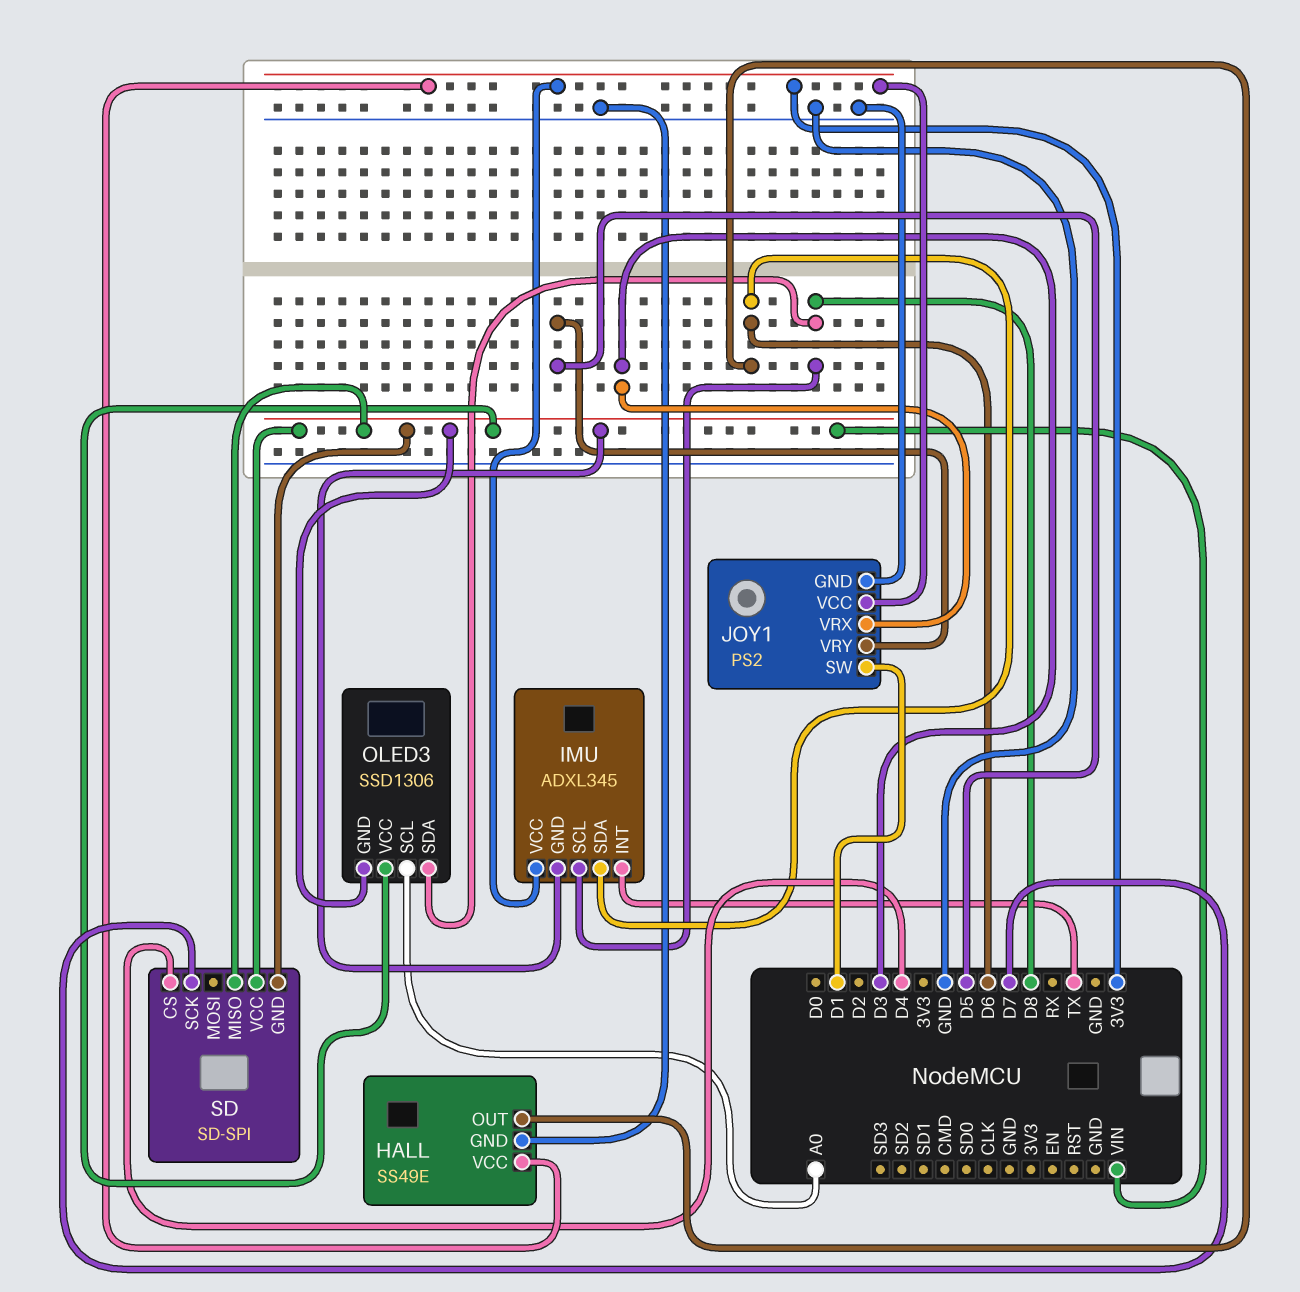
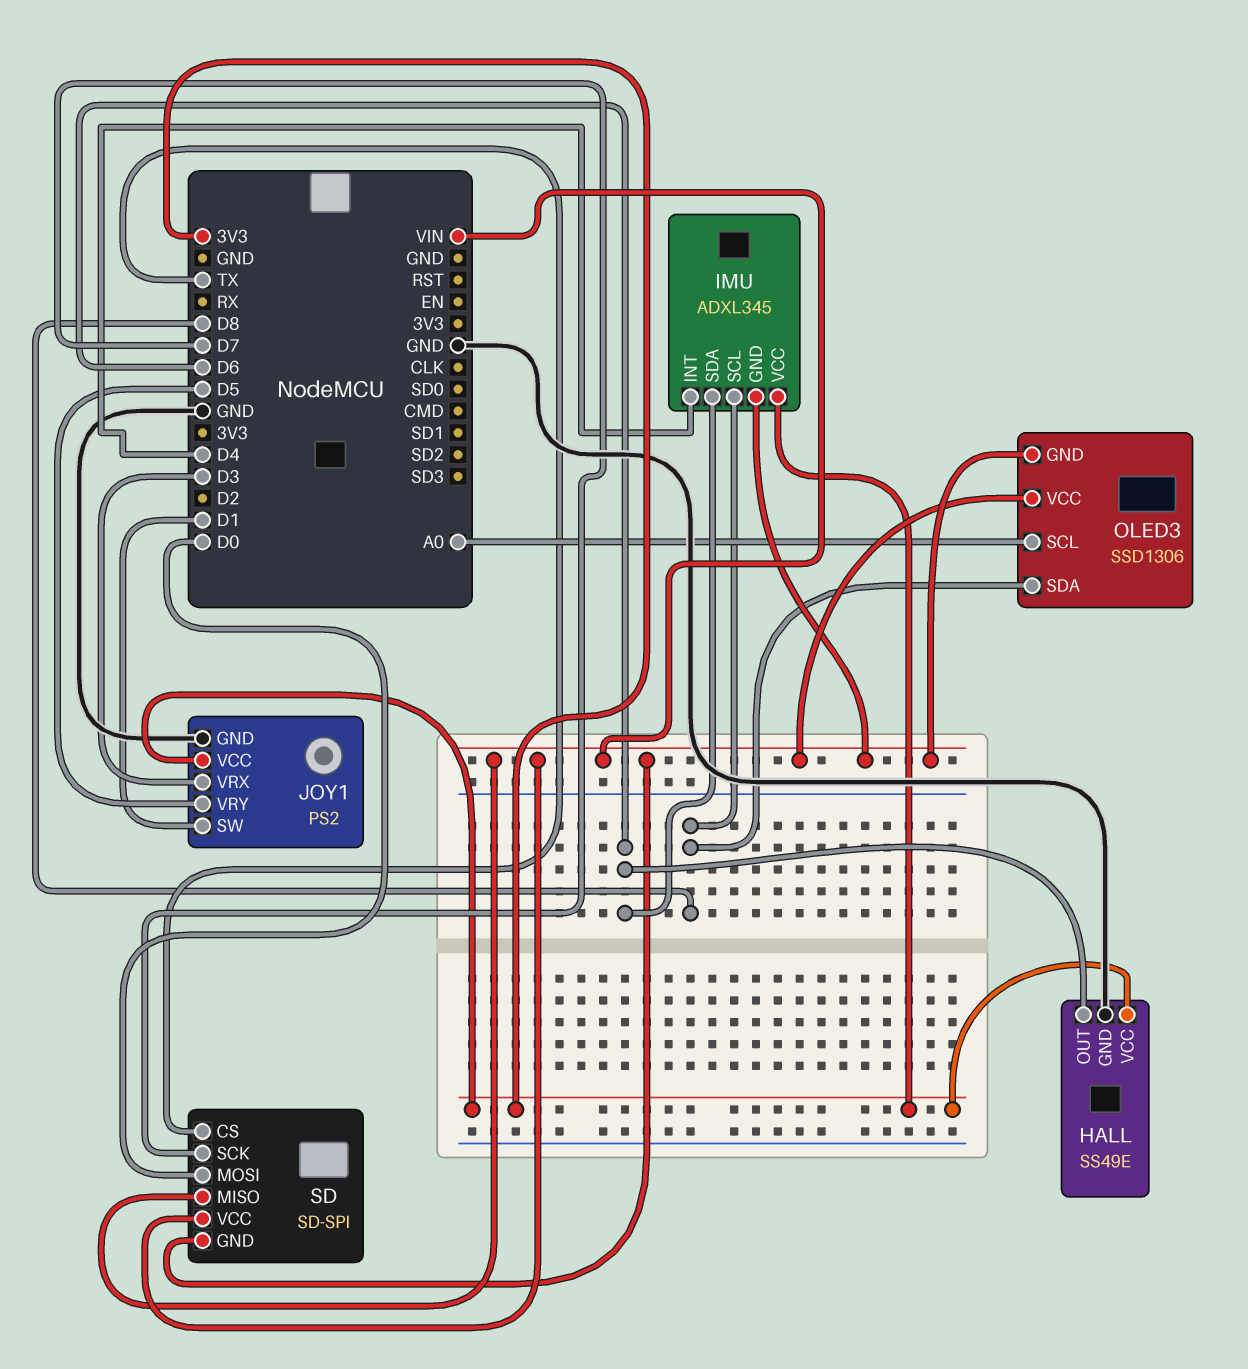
IMU pin INT: TX -> D4
SD pin CS: D4 -> TX
SD pin MOSI: none -> D0

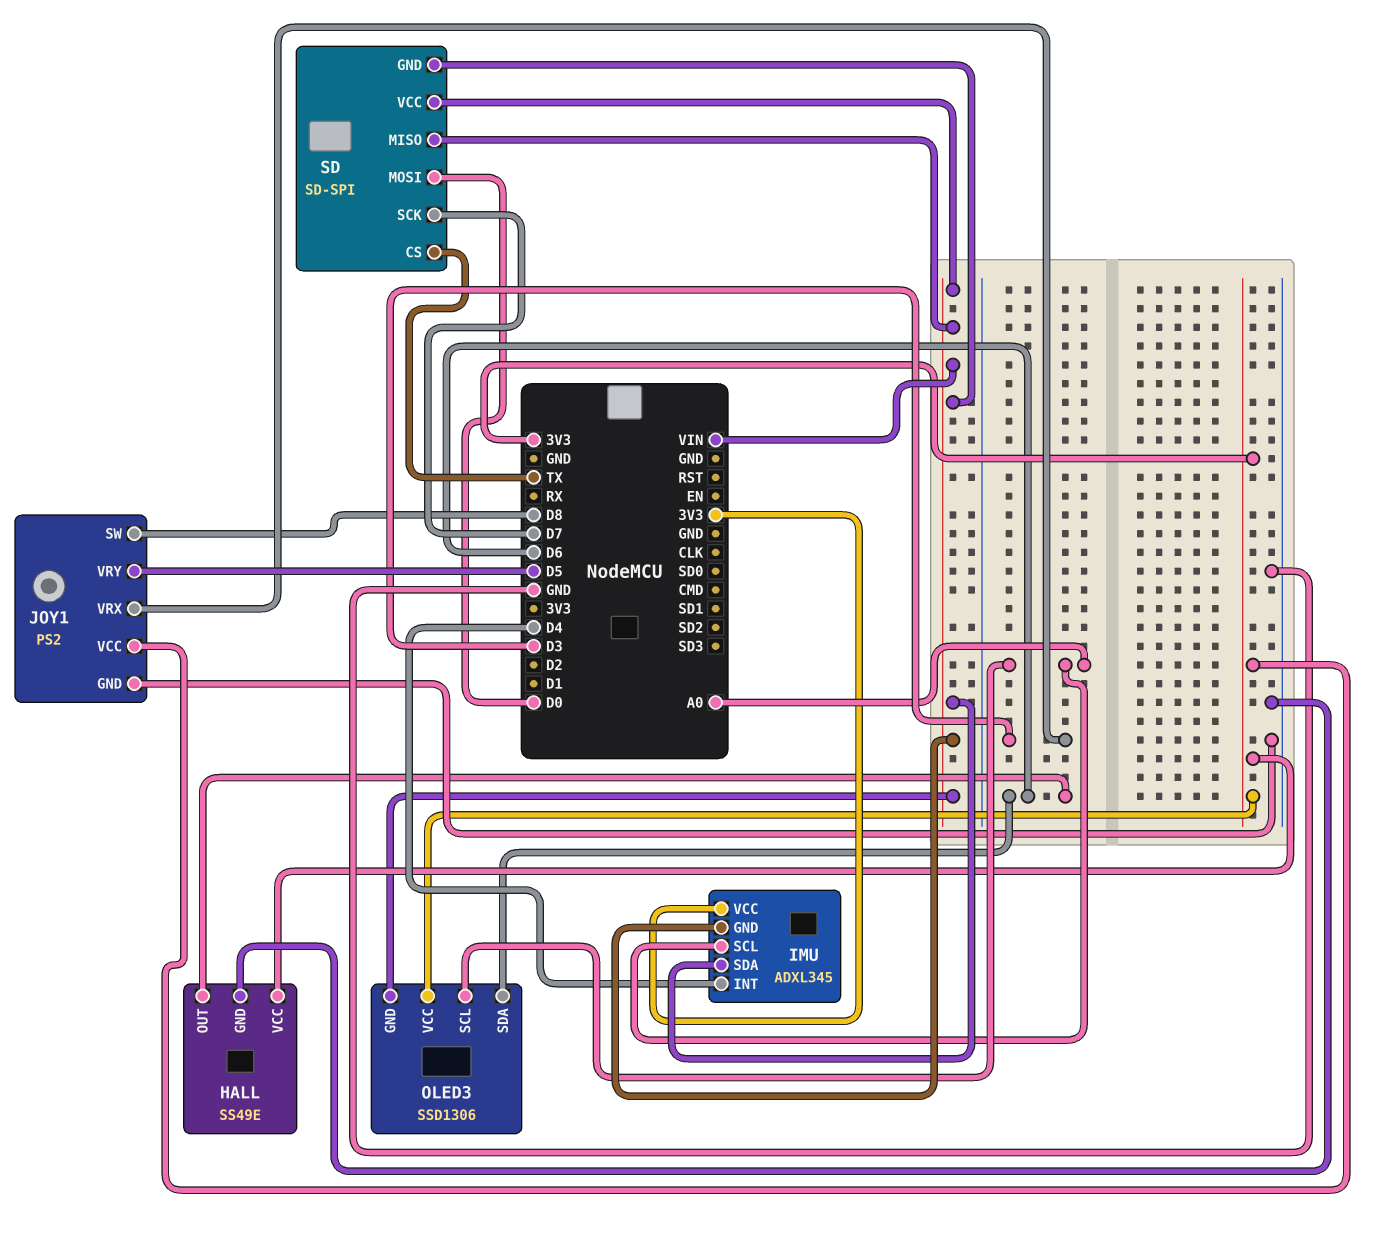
IMU pin SCL: D8 -> A0
IMU pin SDA: D6 -> VIN
JOY1 pin SW: D1 -> D8
OLED3 pin SDA: D8 -> D6
OLED3 pin VCC: VIN -> 3V3

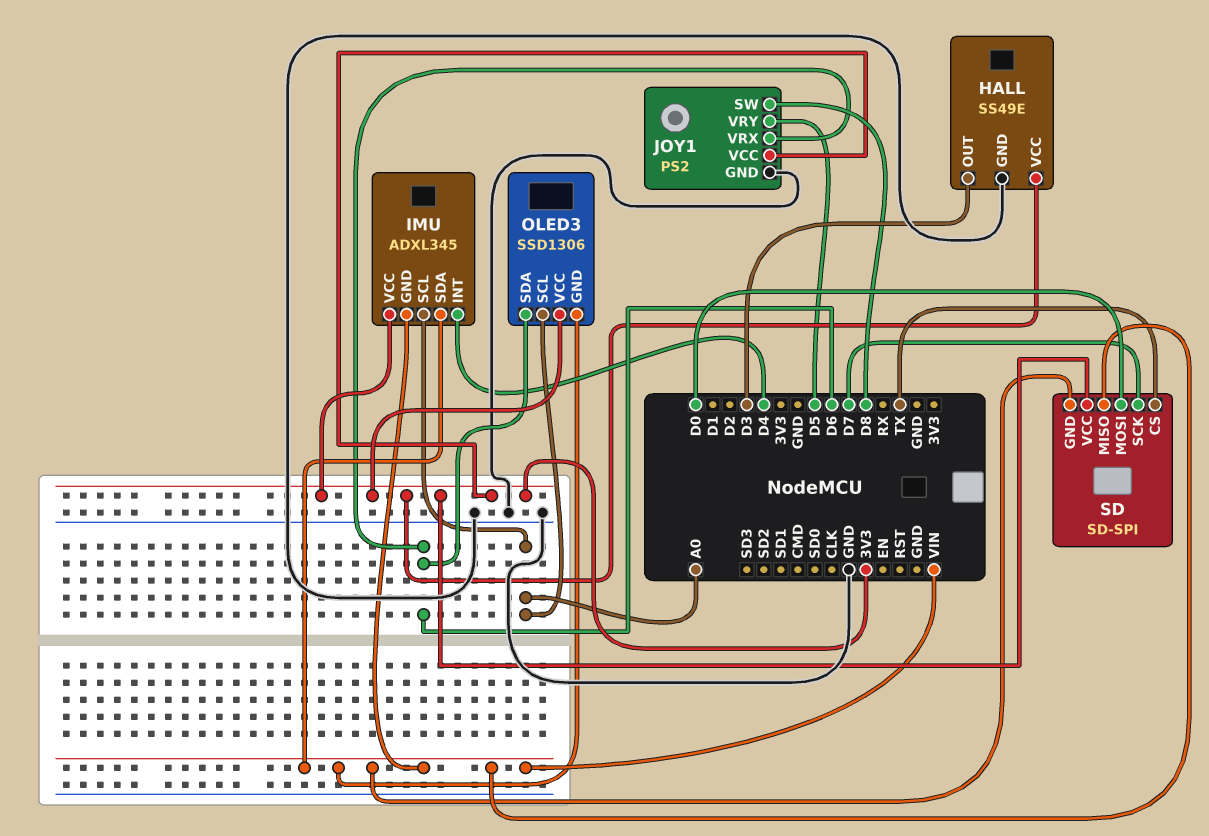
HALL pin OUT: D6 -> D3
JOY1 pin VRX: D3 -> D6
SD pin VCC: VIN -> 3V3

